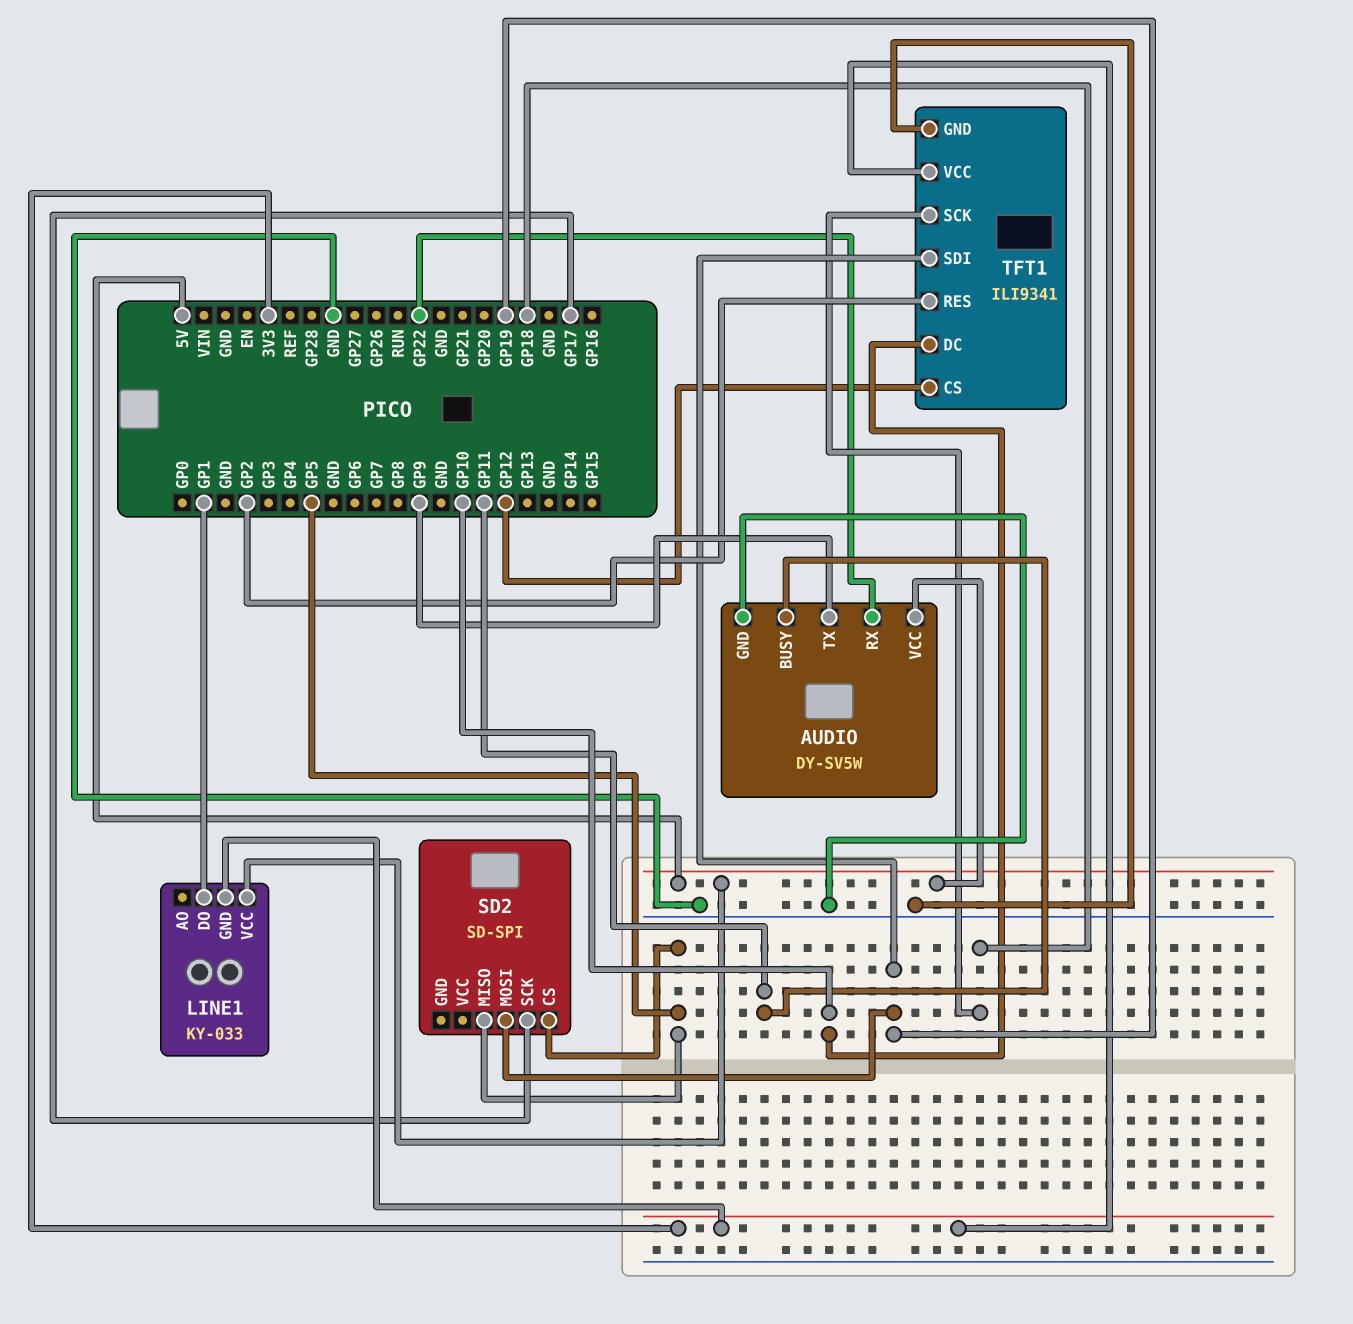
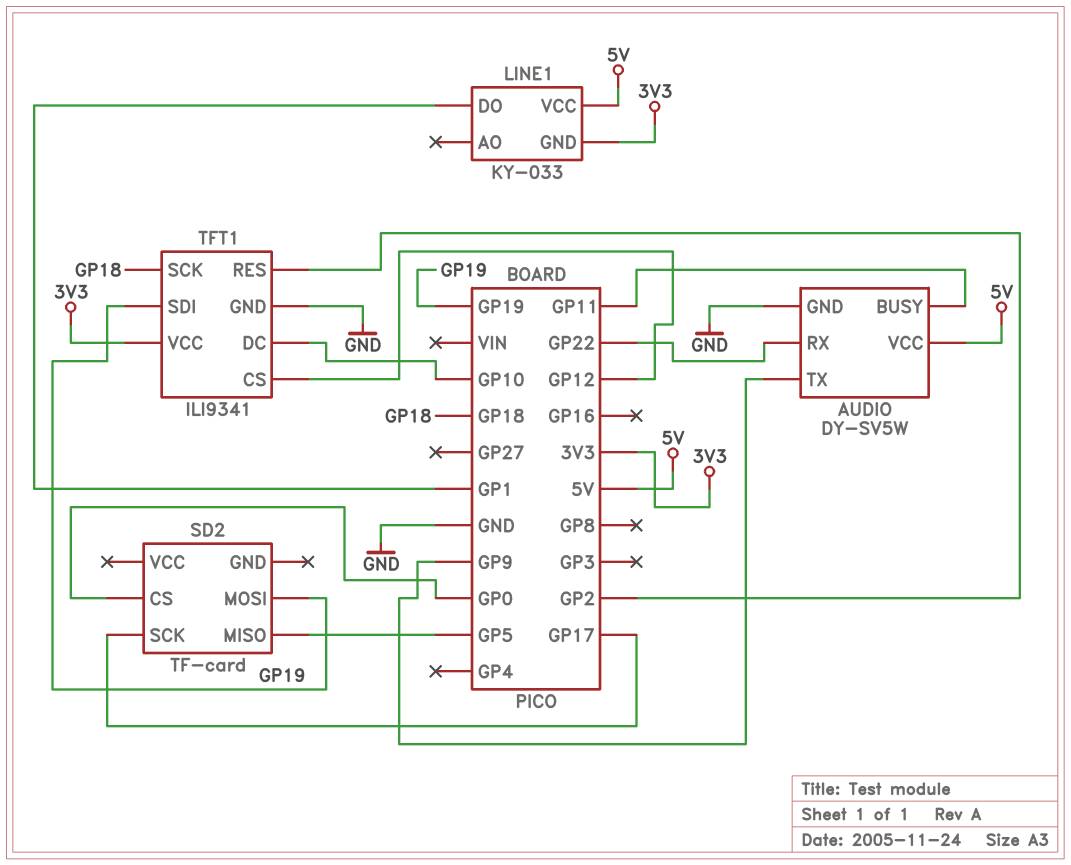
SD2: SD-SPI -> TF-card
SD2 pin CS: GP5 -> GP0

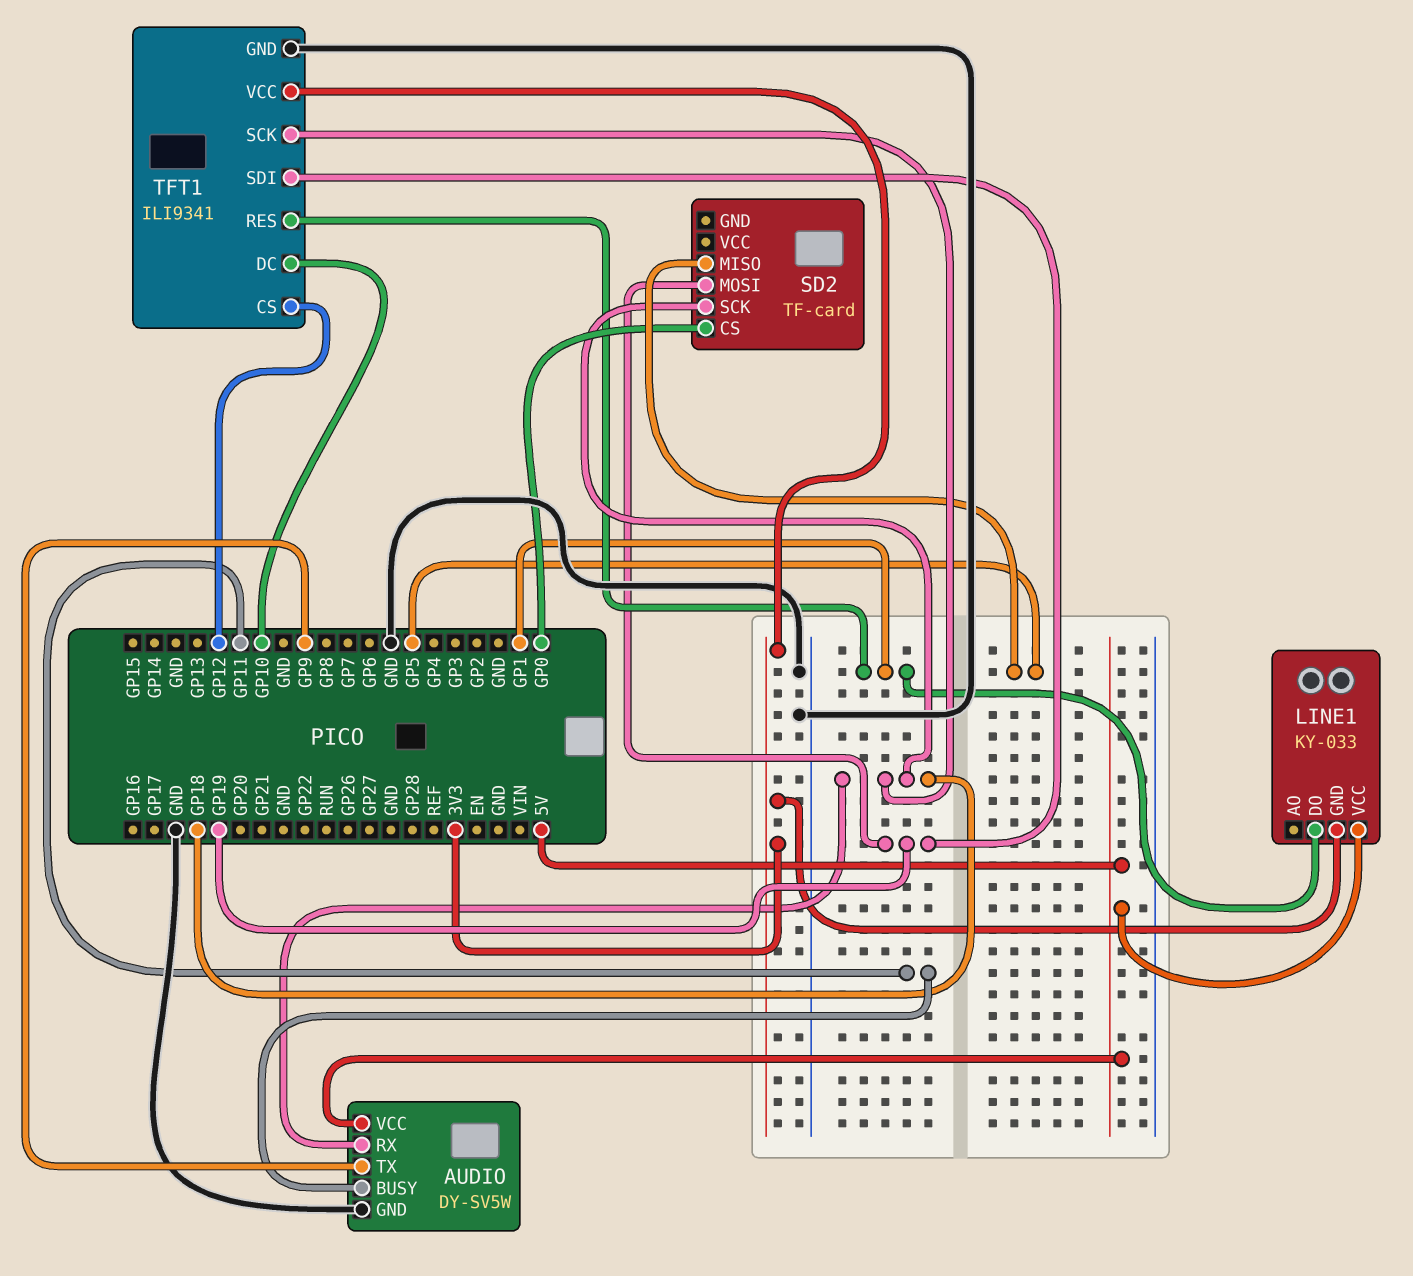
AUDIO pin RX: GP22 -> GP18
SD2 pin SCK: GP17 -> GP18
TFT1 pin RES: GP2 -> GP1

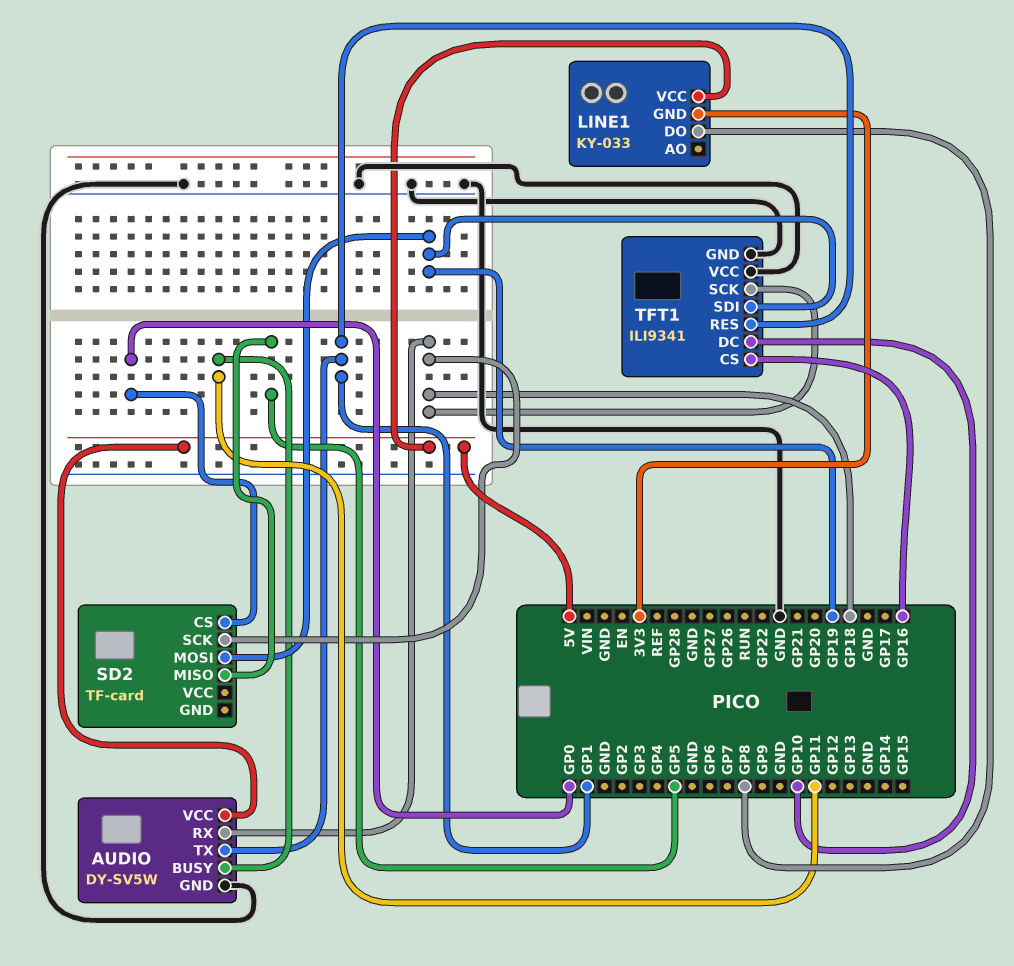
AUDIO pin TX: GP9 -> GP1
LINE1 pin DO: GP1 -> GP8
TFT1 pin CS: GP12 -> GP16
TFT1 pin VCC: 3V3 -> GND

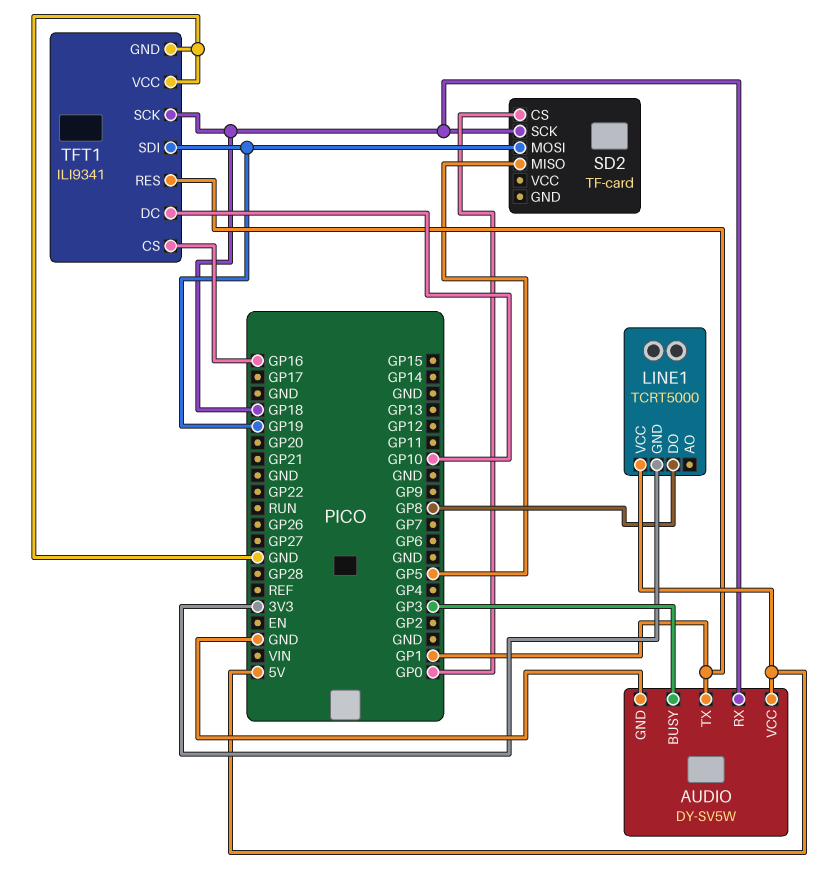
AUDIO pin BUSY: GP11 -> GP3
LINE1: KY-033 -> TCRT5000

